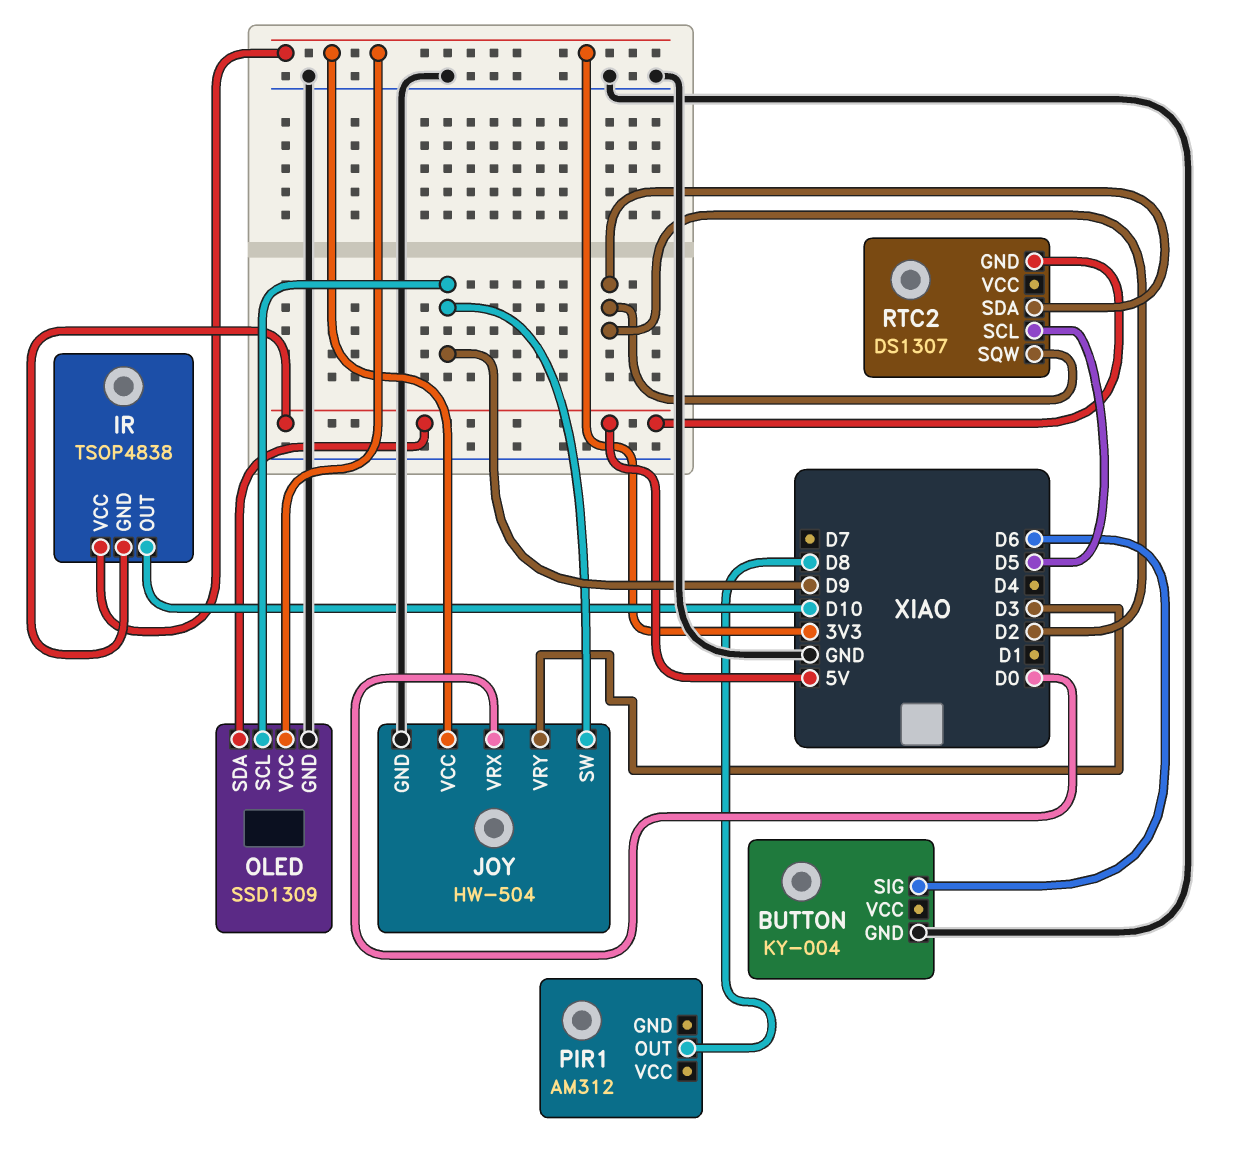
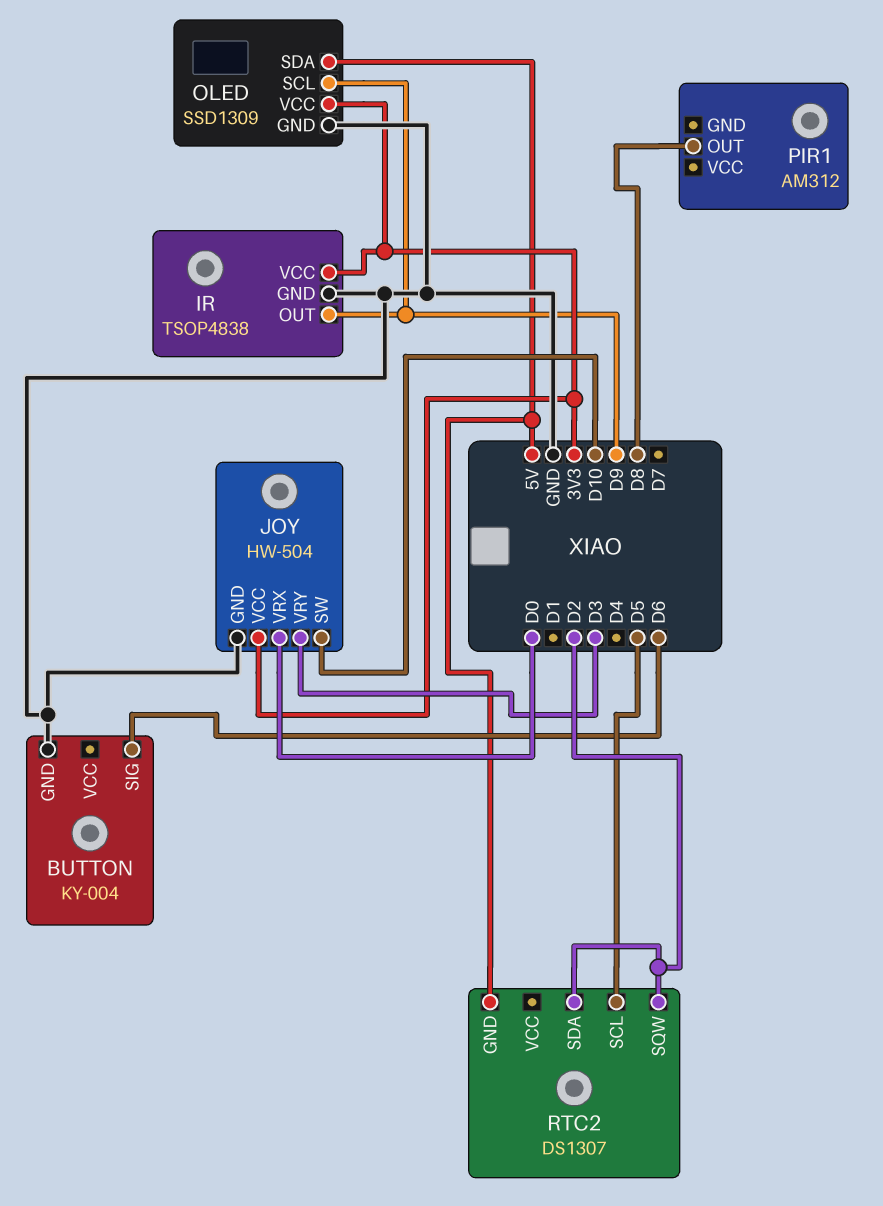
IR pin GND: 5V -> GND
IR pin OUT: D10 -> D9
JOY pin SW: D9 -> D10

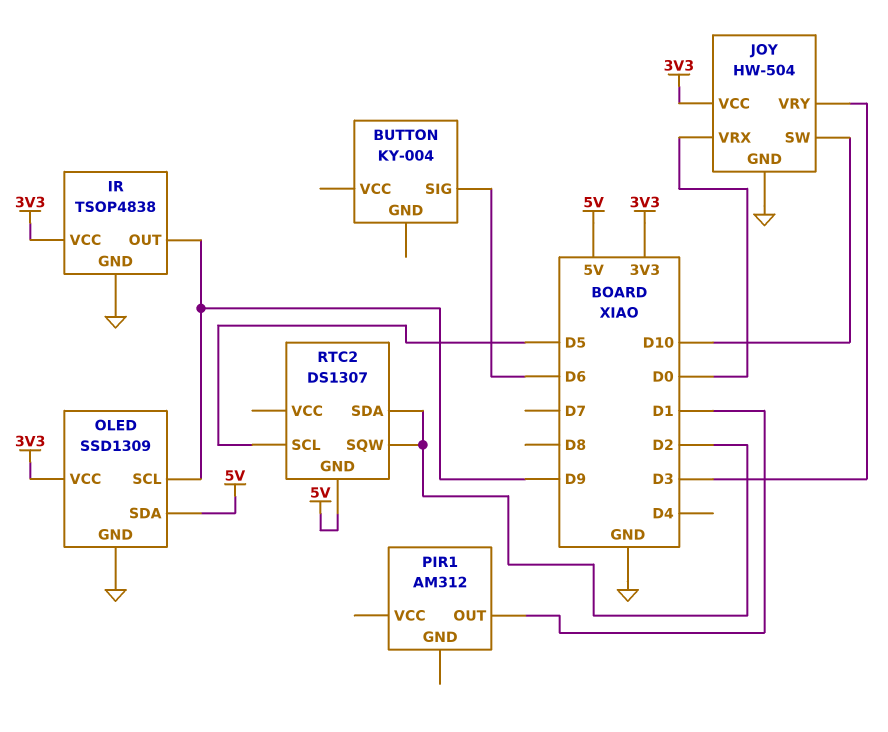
BUTTON pin GND: GND -> none
PIR1 pin OUT: D8 -> D1

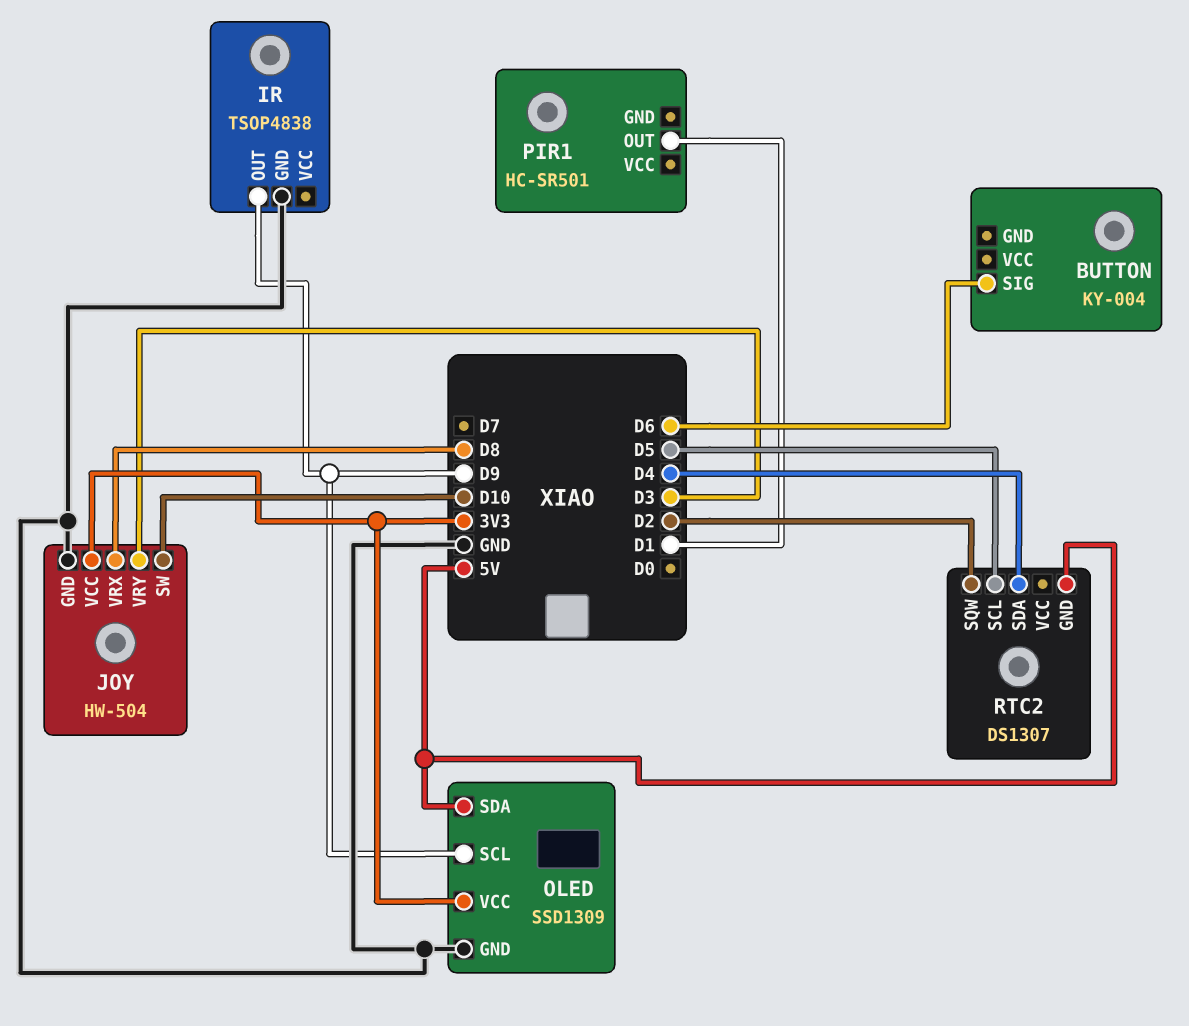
IR pin VCC: 3V3 -> none
JOY pin VRX: D0 -> D8
PIR1: AM312 -> HC-SR501
RTC2 pin SDA: D2 -> D4

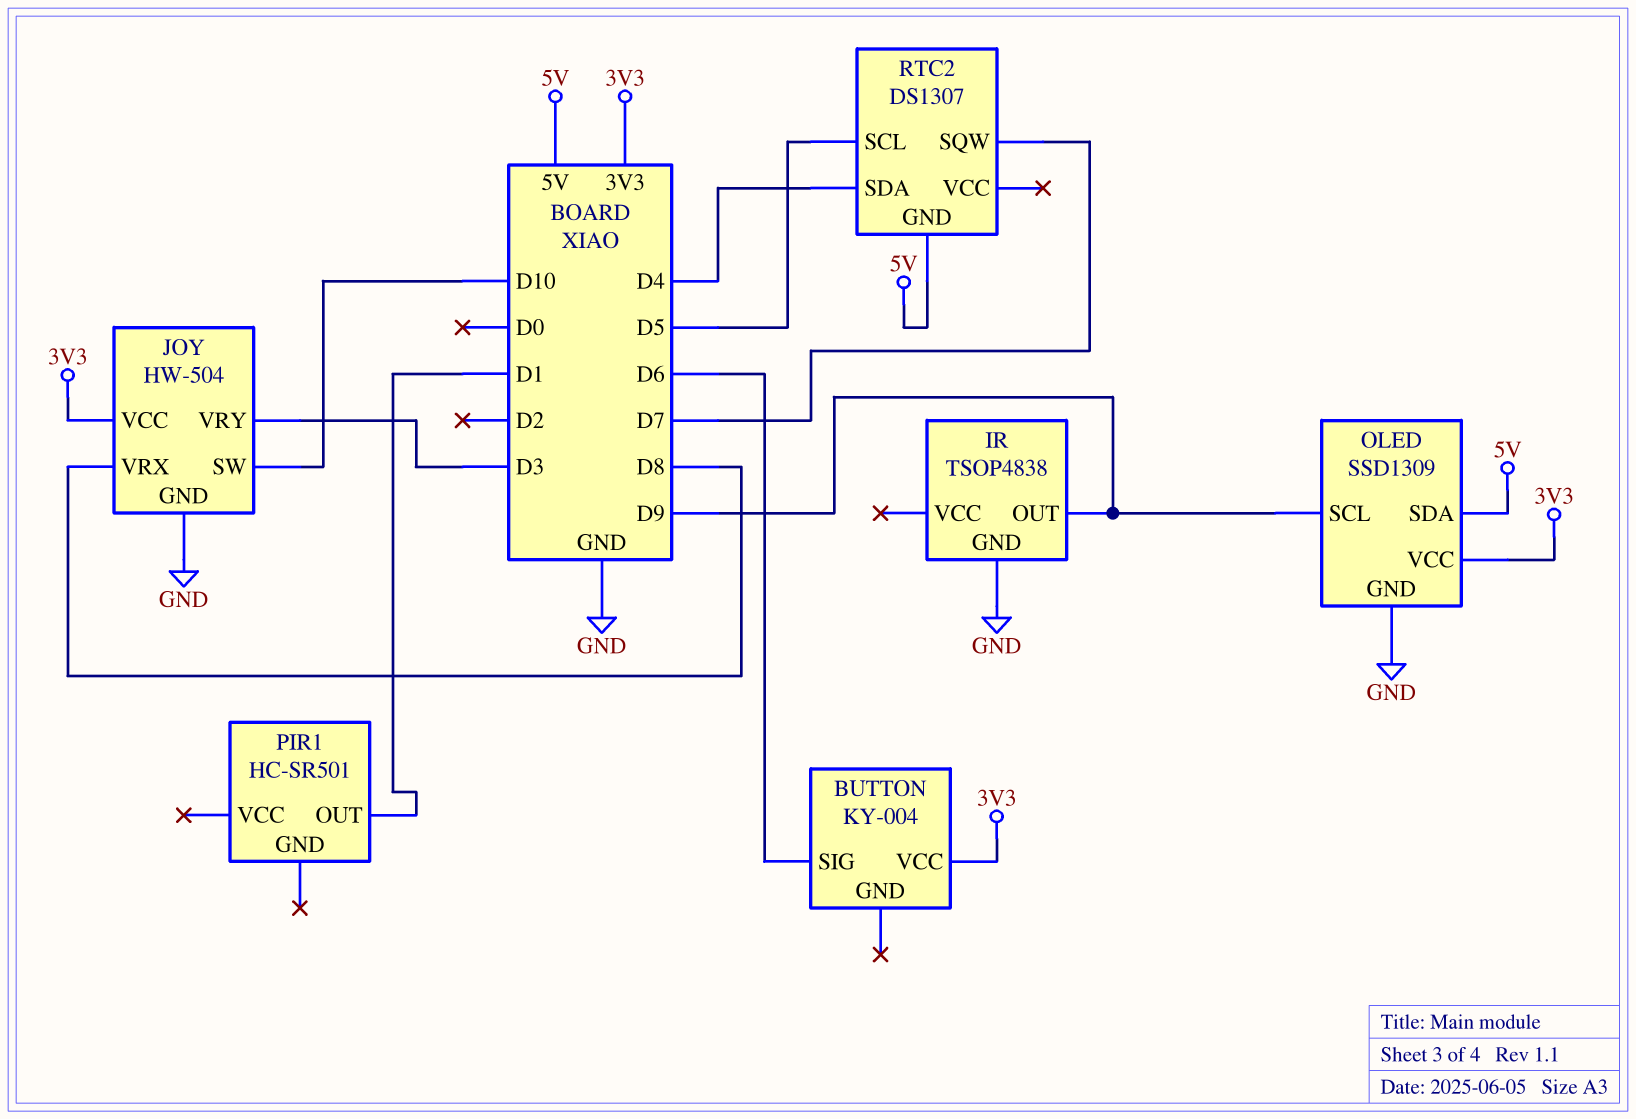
BUTTON pin VCC: none -> 3V3
RTC2 pin SQW: D2 -> D7

